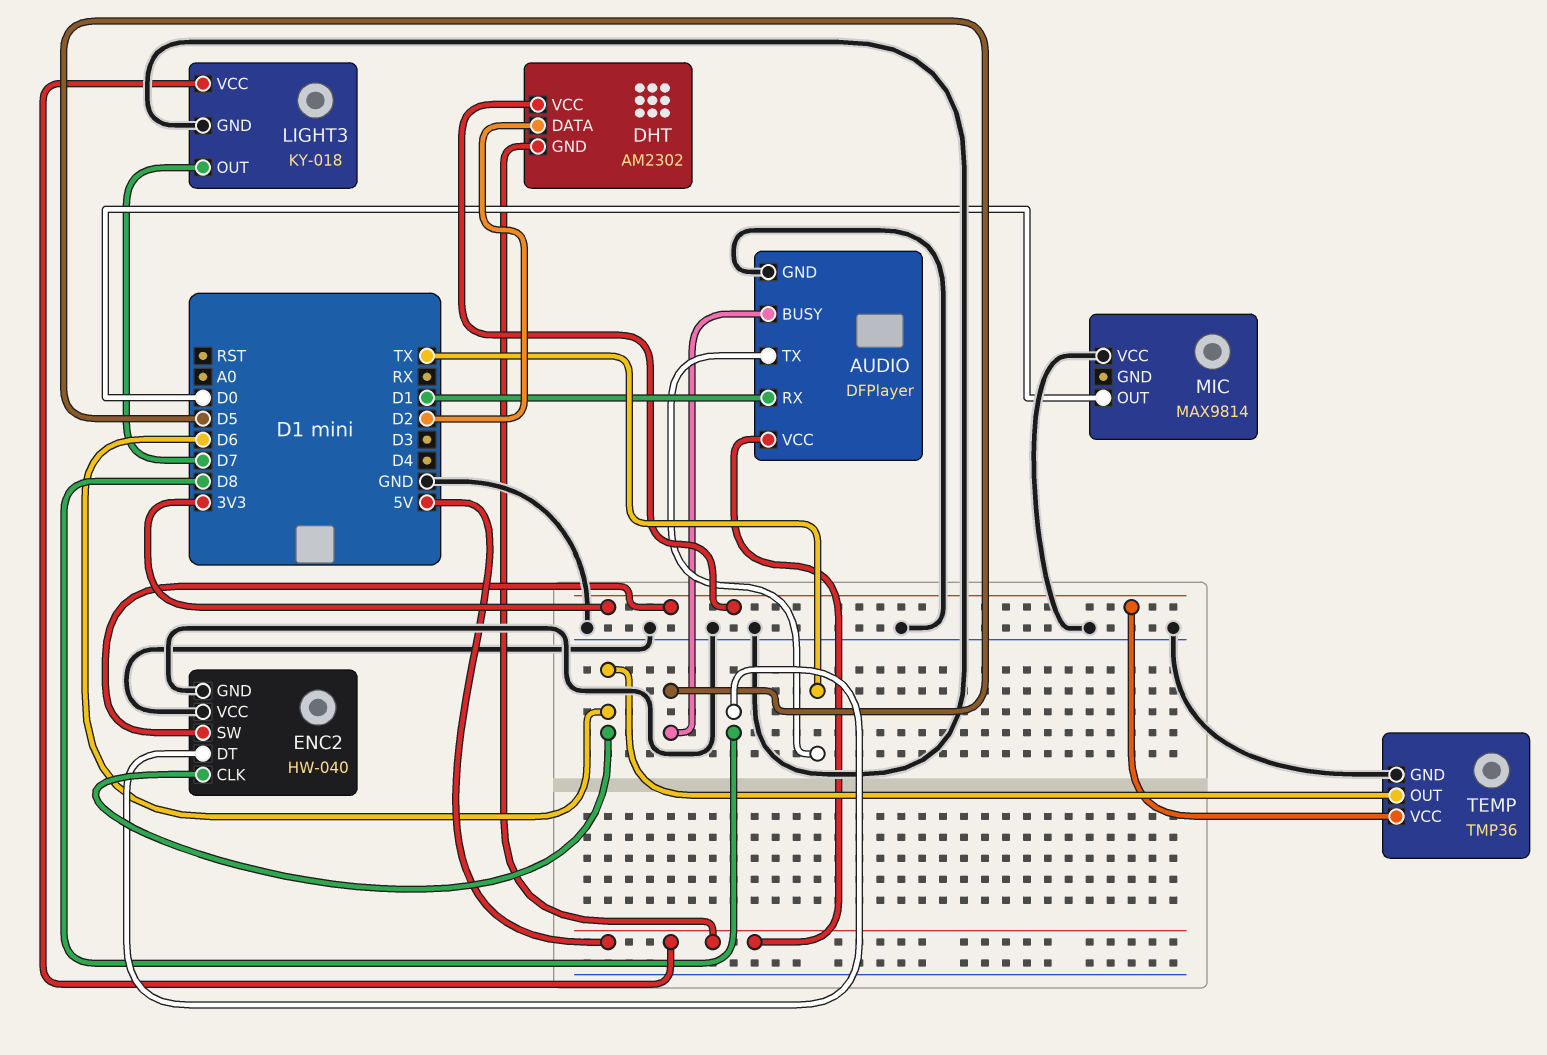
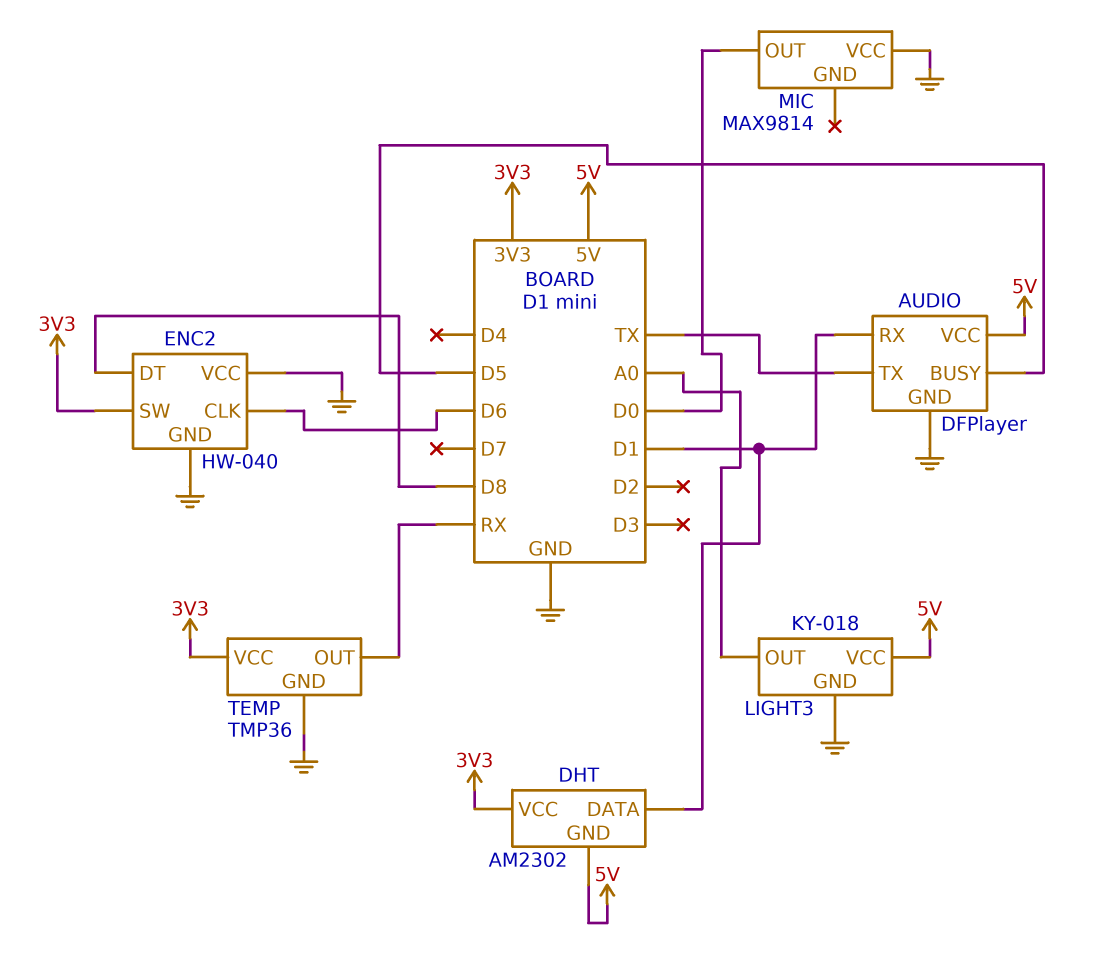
DHT pin DATA: D2 -> D1
LIGHT3 pin OUT: D7 -> A0
TEMP pin OUT: D6 -> RX

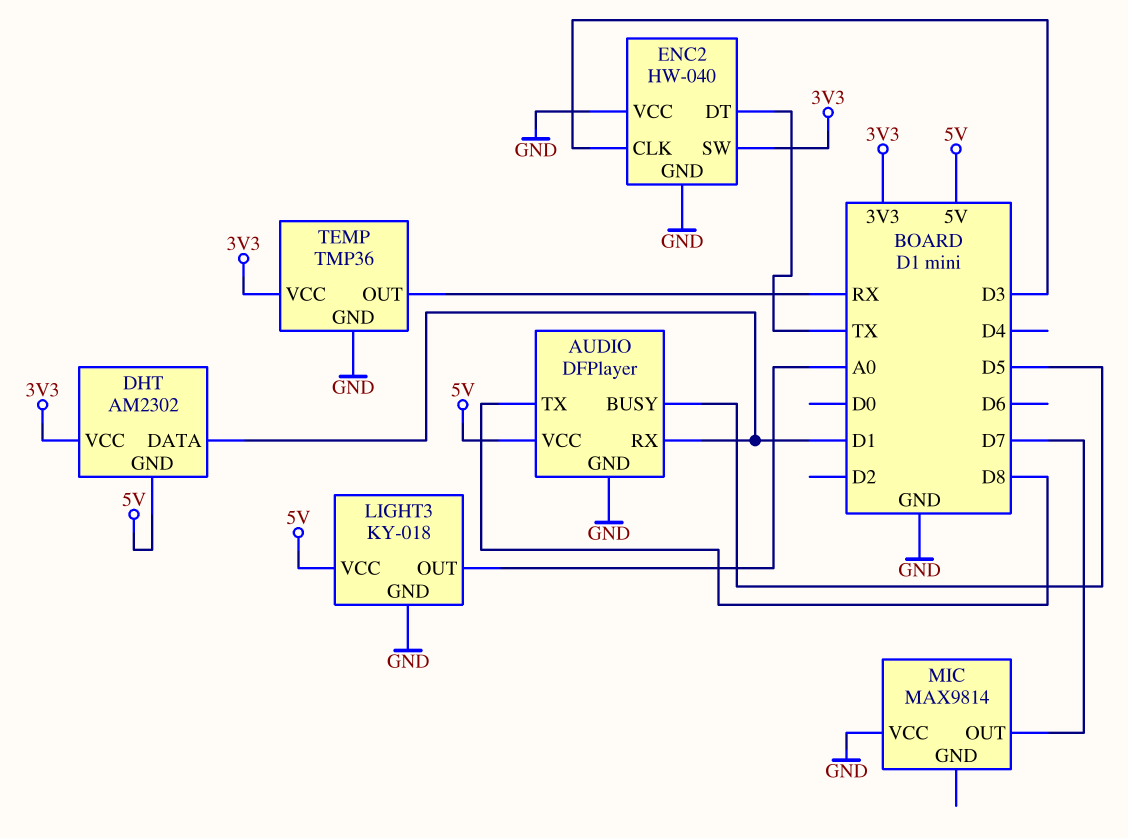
AUDIO pin TX: TX -> D8
ENC2 pin CLK: D6 -> D3
ENC2 pin DT: D8 -> TX
MIC pin OUT: D0 -> D7

